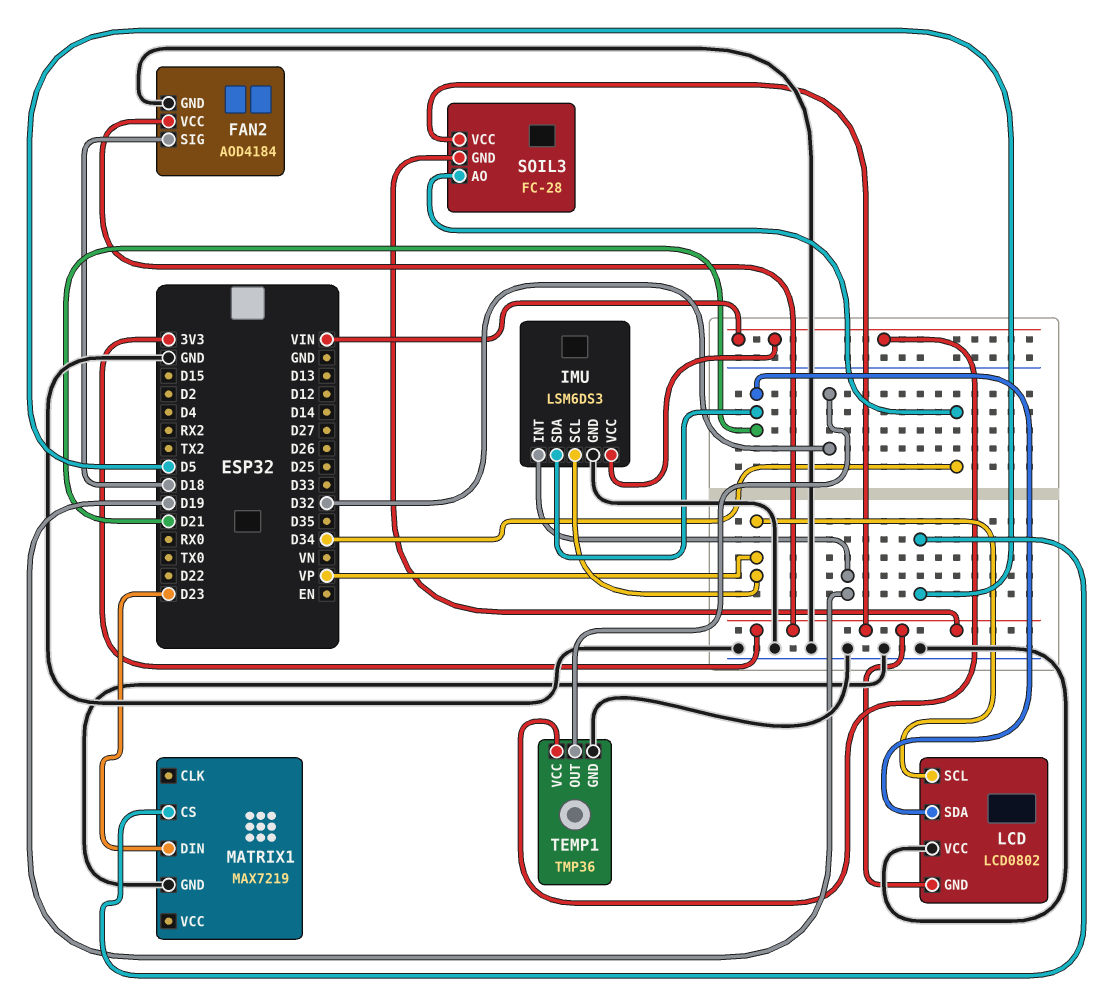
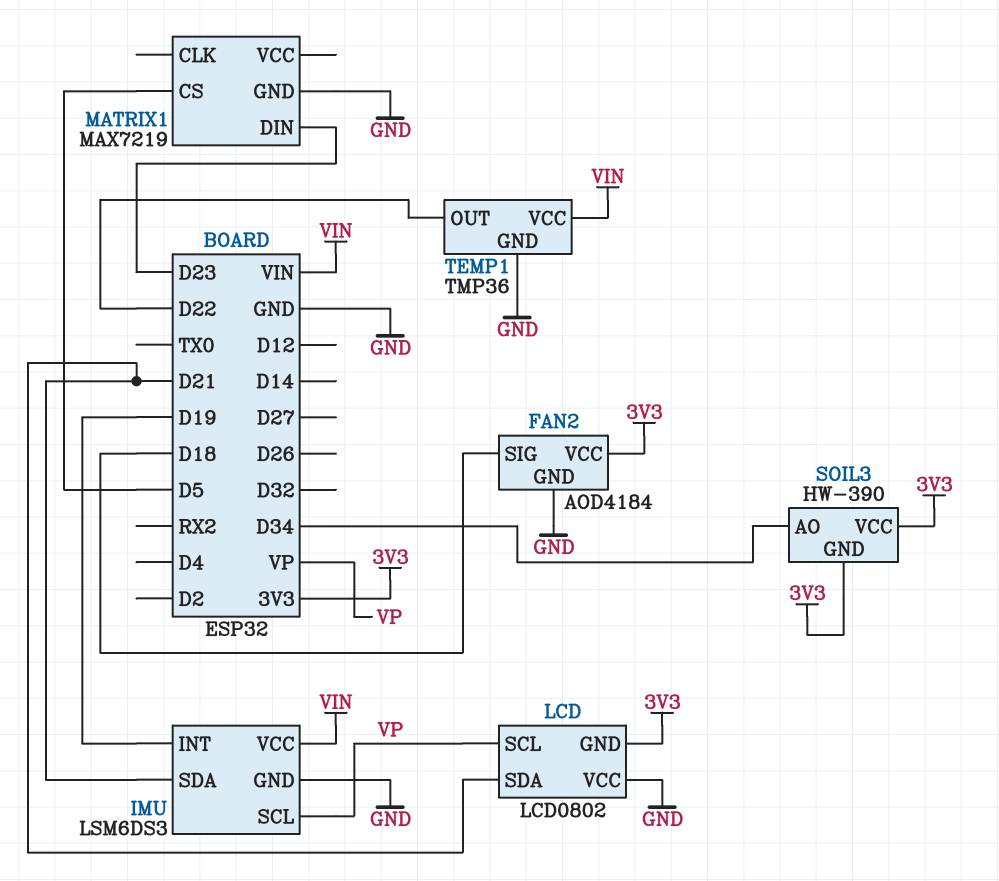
SOIL3: FC-28 -> HW-390
TEMP1 pin OUT: D32 -> D22

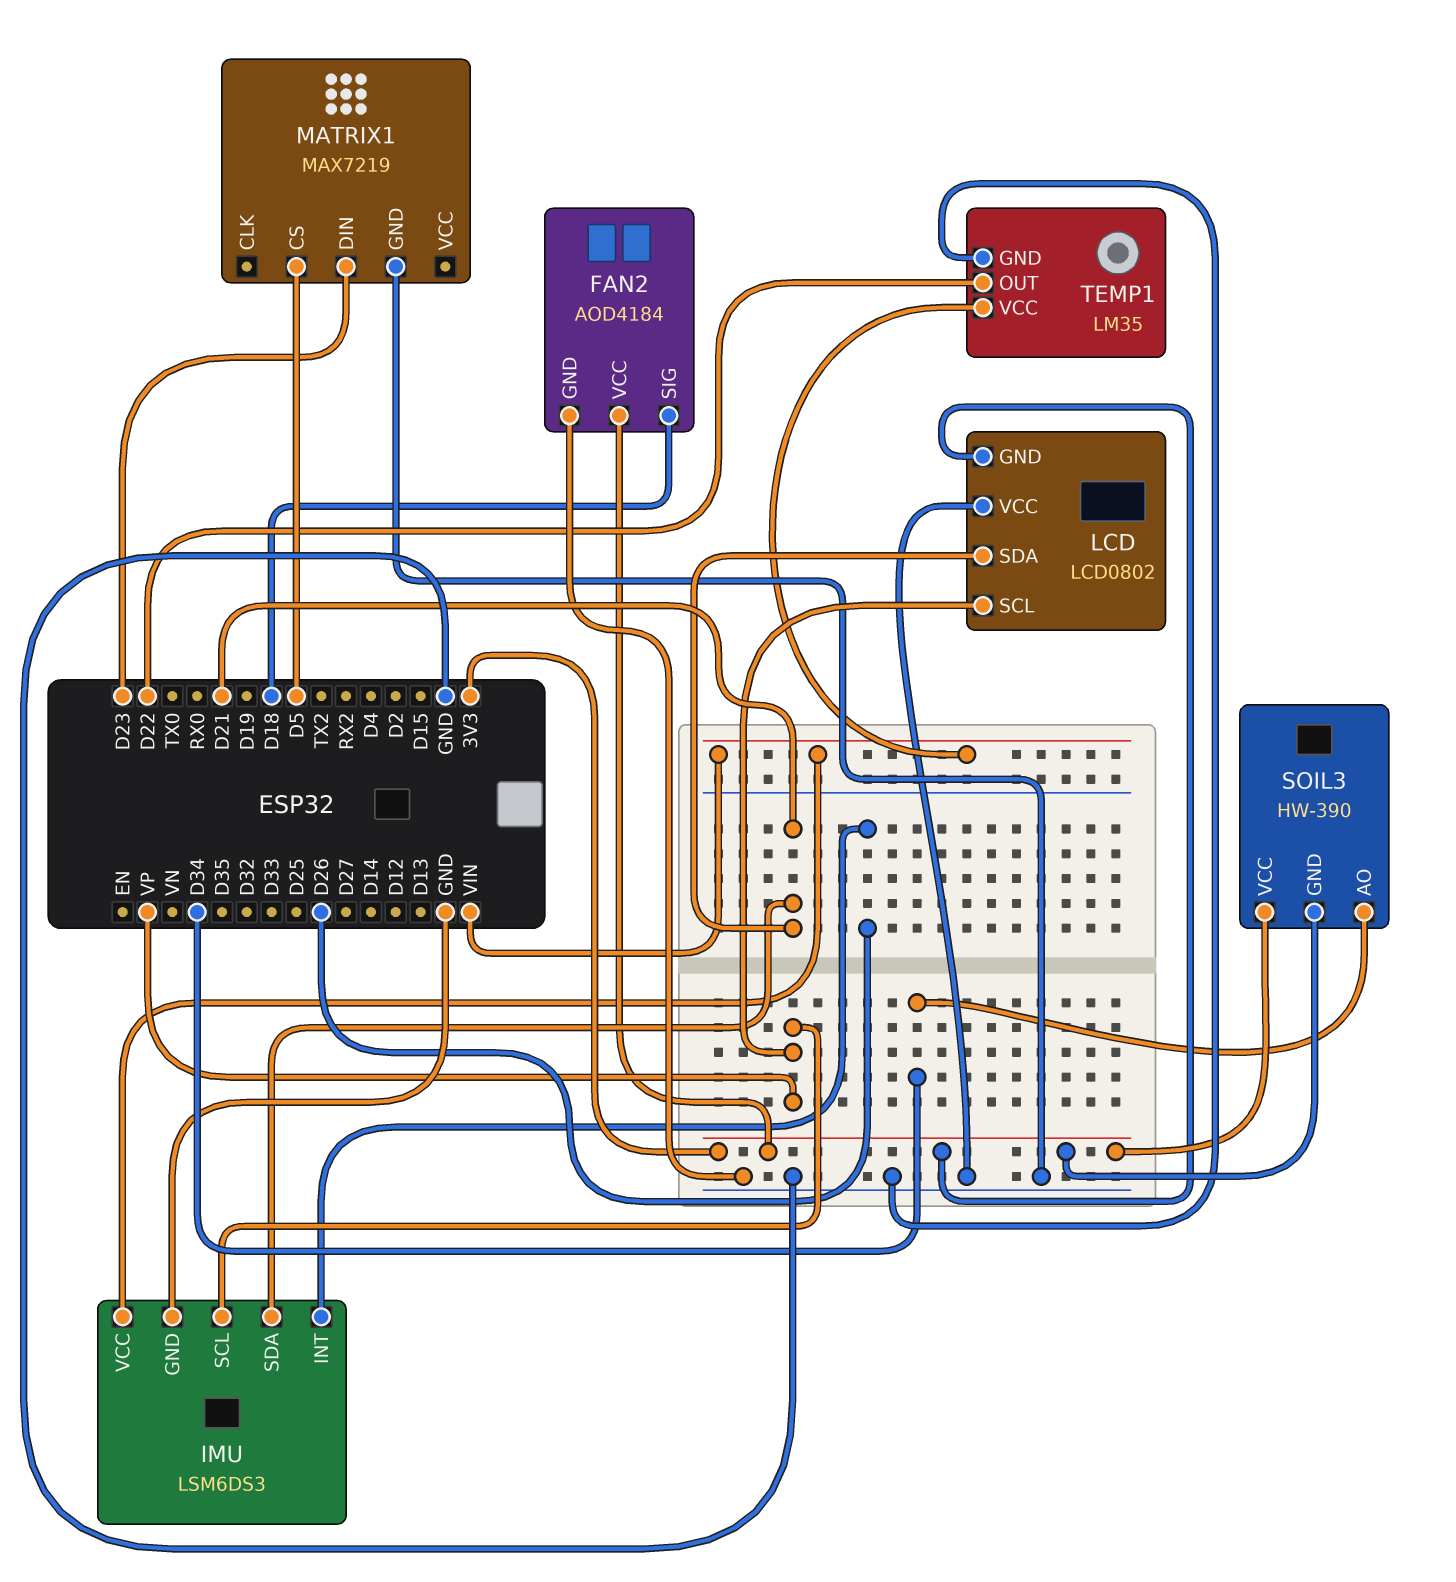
IMU pin INT: D19 -> D26
TEMP1: TMP36 -> LM35

